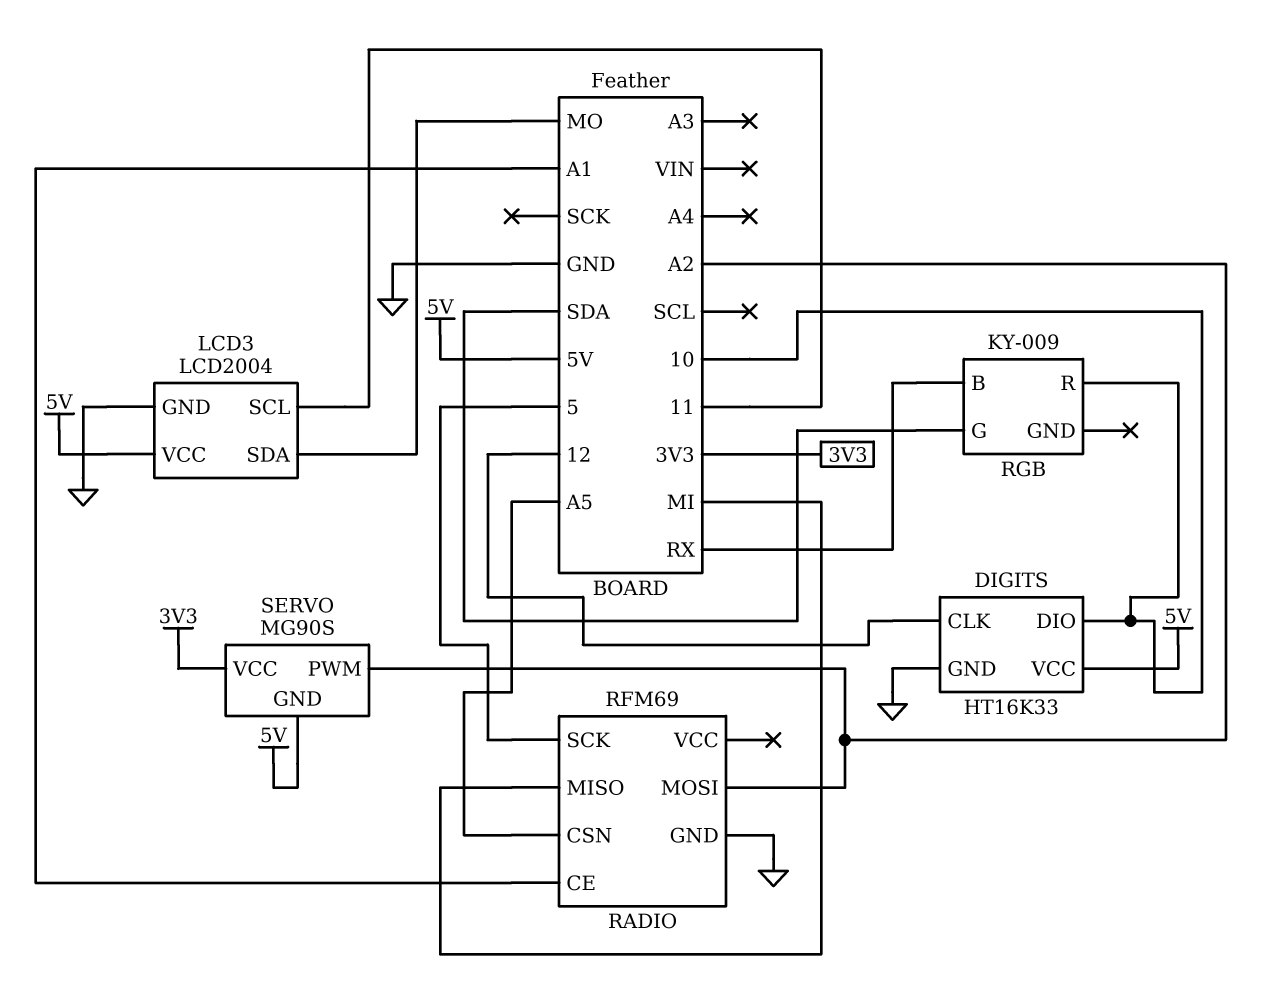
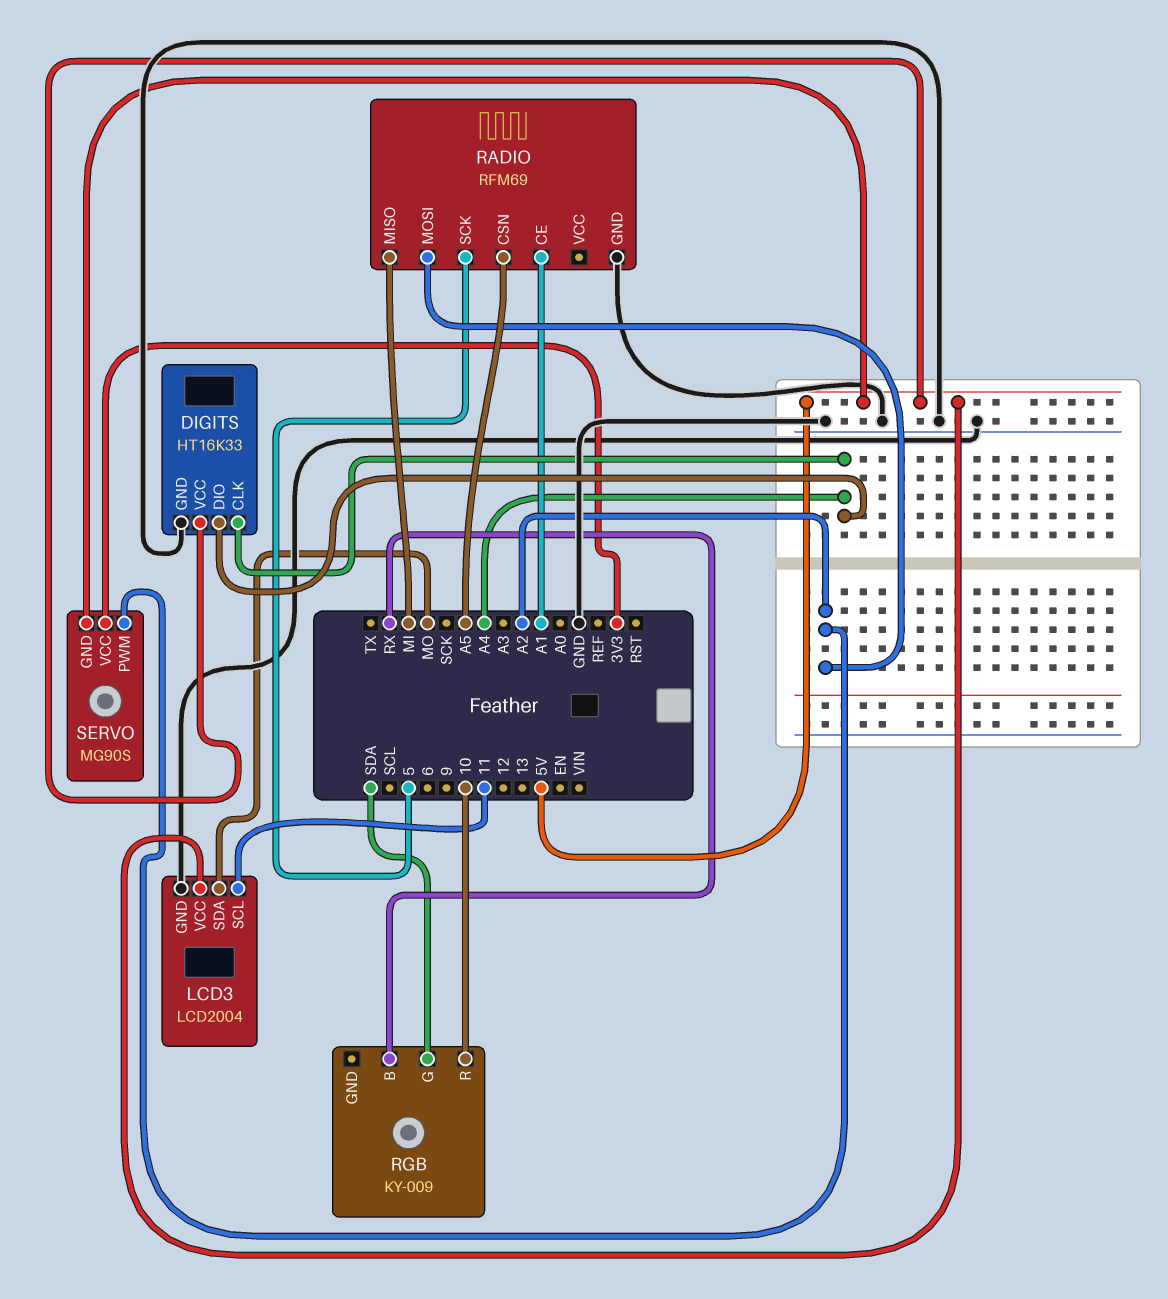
DIGITS pin CLK: 12 -> A4
DIGITS pin DIO: 10 -> A4

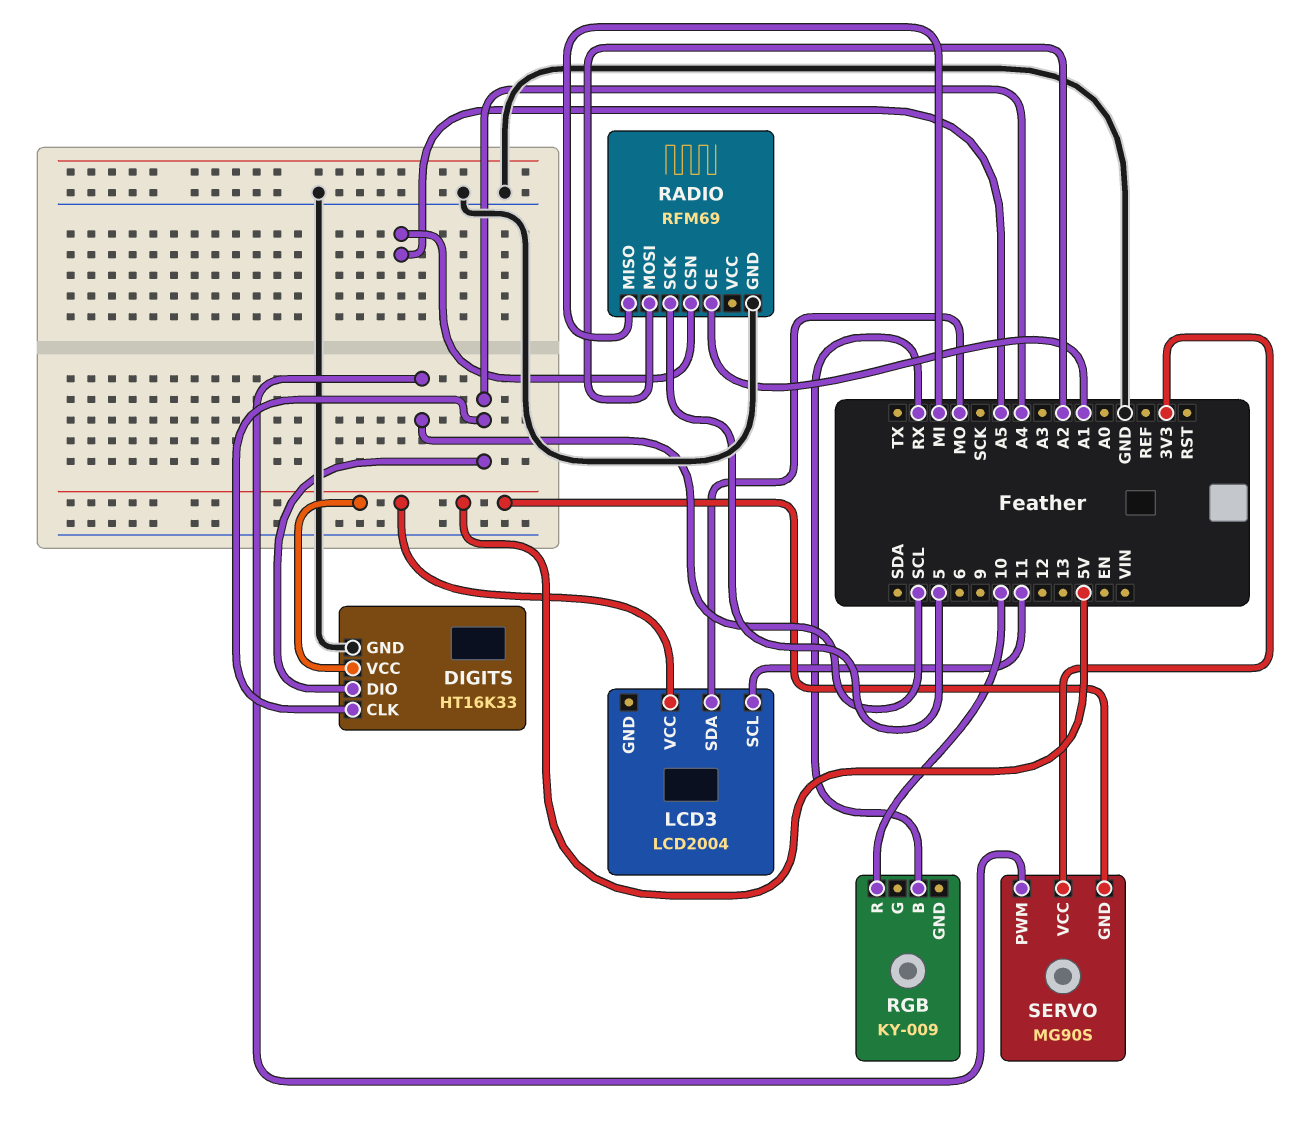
LCD3 pin GND: GND -> none
RGB pin G: SDA -> none
SERVO pin PWM: A2 -> SCL

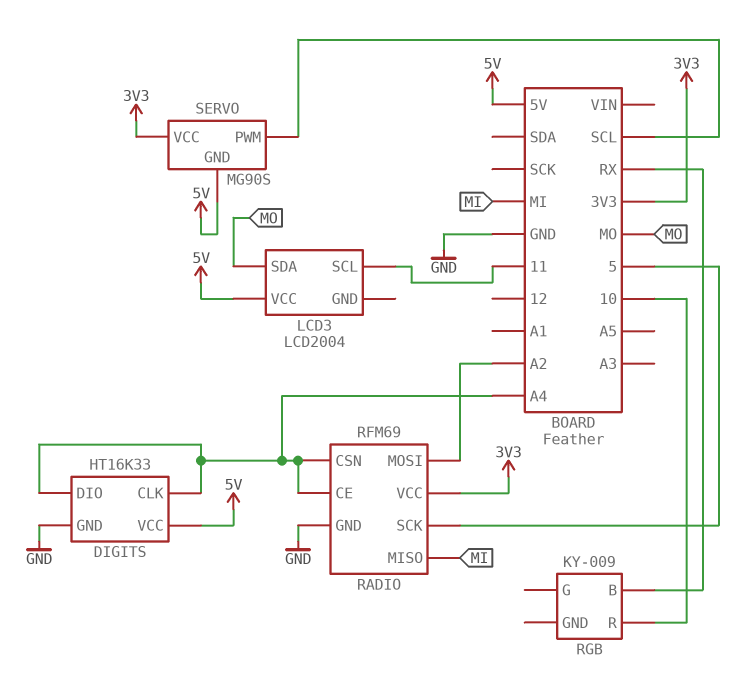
RADIO pin CE: A1 -> A4
RADIO pin CSN: A5 -> A4
RADIO pin VCC: none -> 3V3

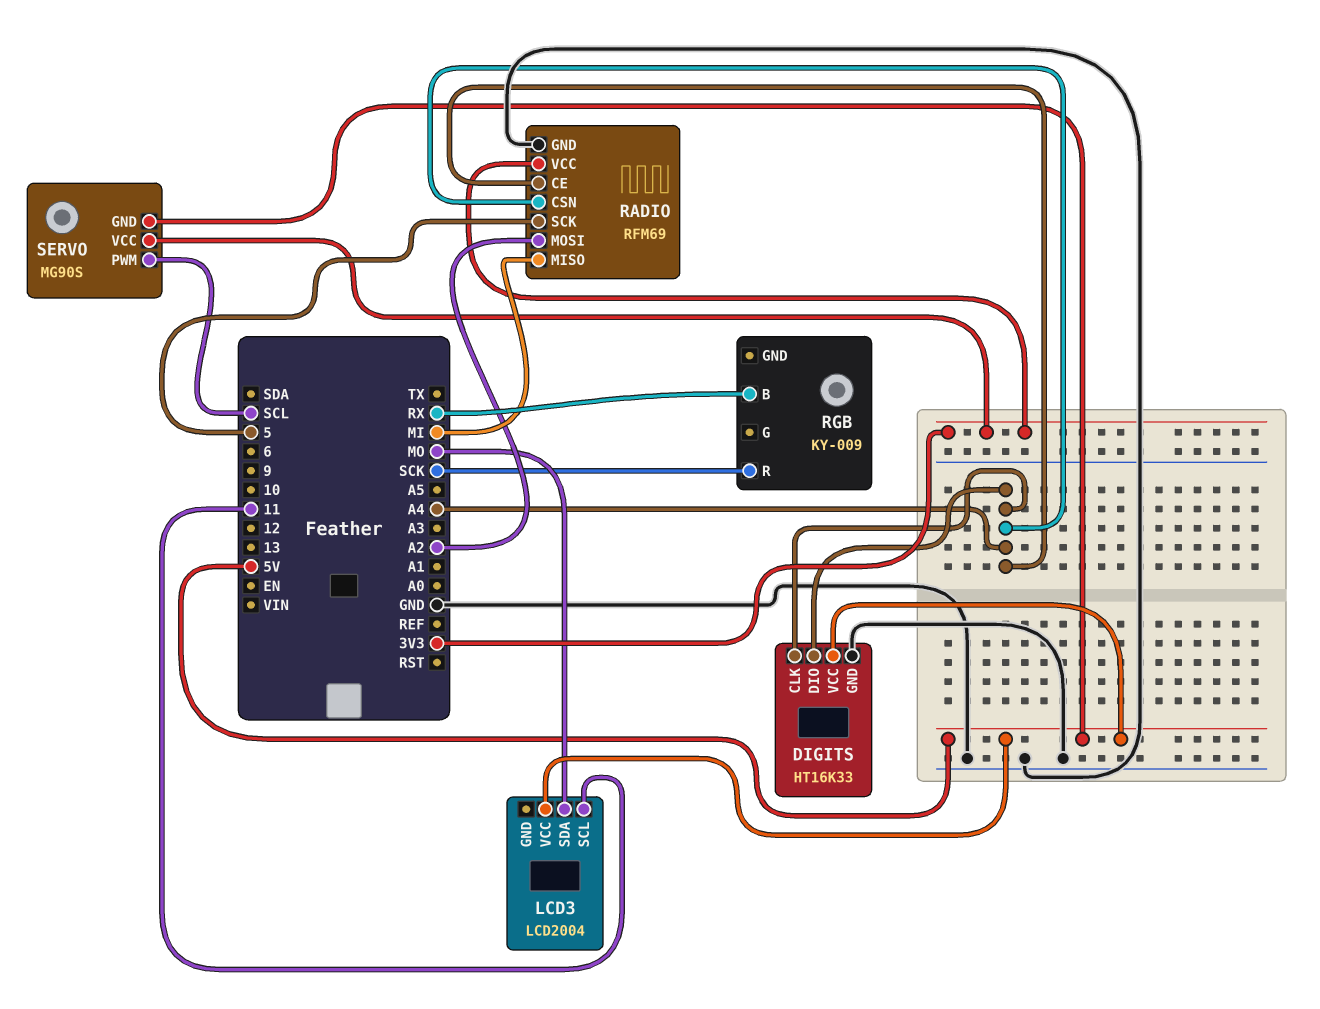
RGB pin R: 10 -> SCK

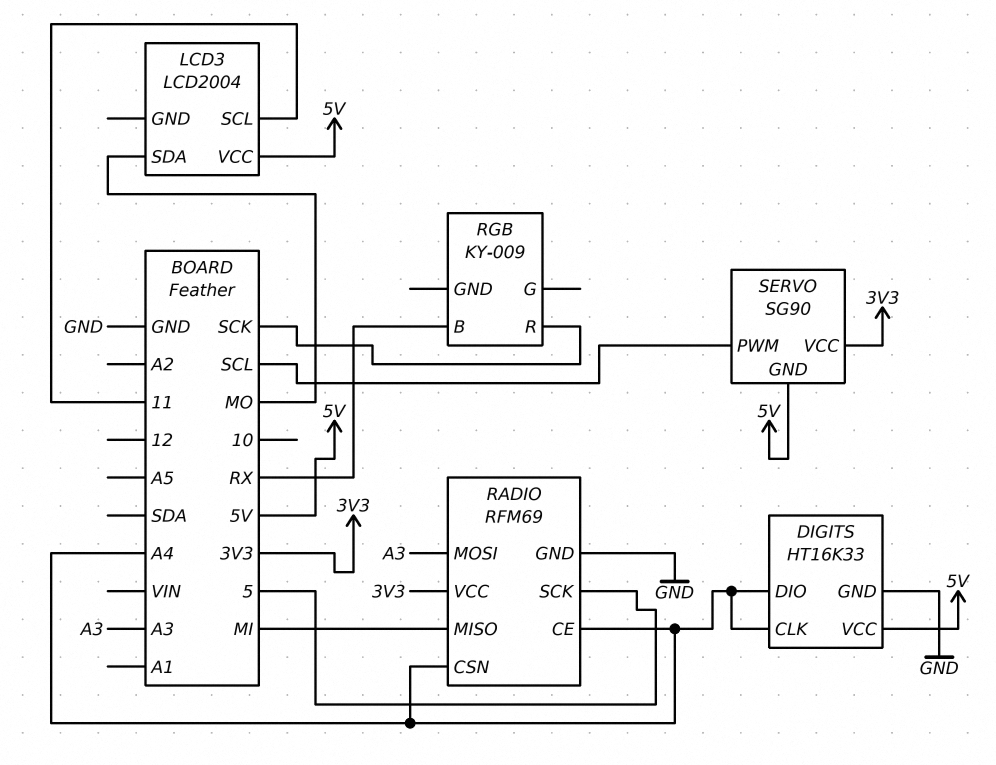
RADIO pin MOSI: A2 -> A3
SERVO: MG90S -> SG90

